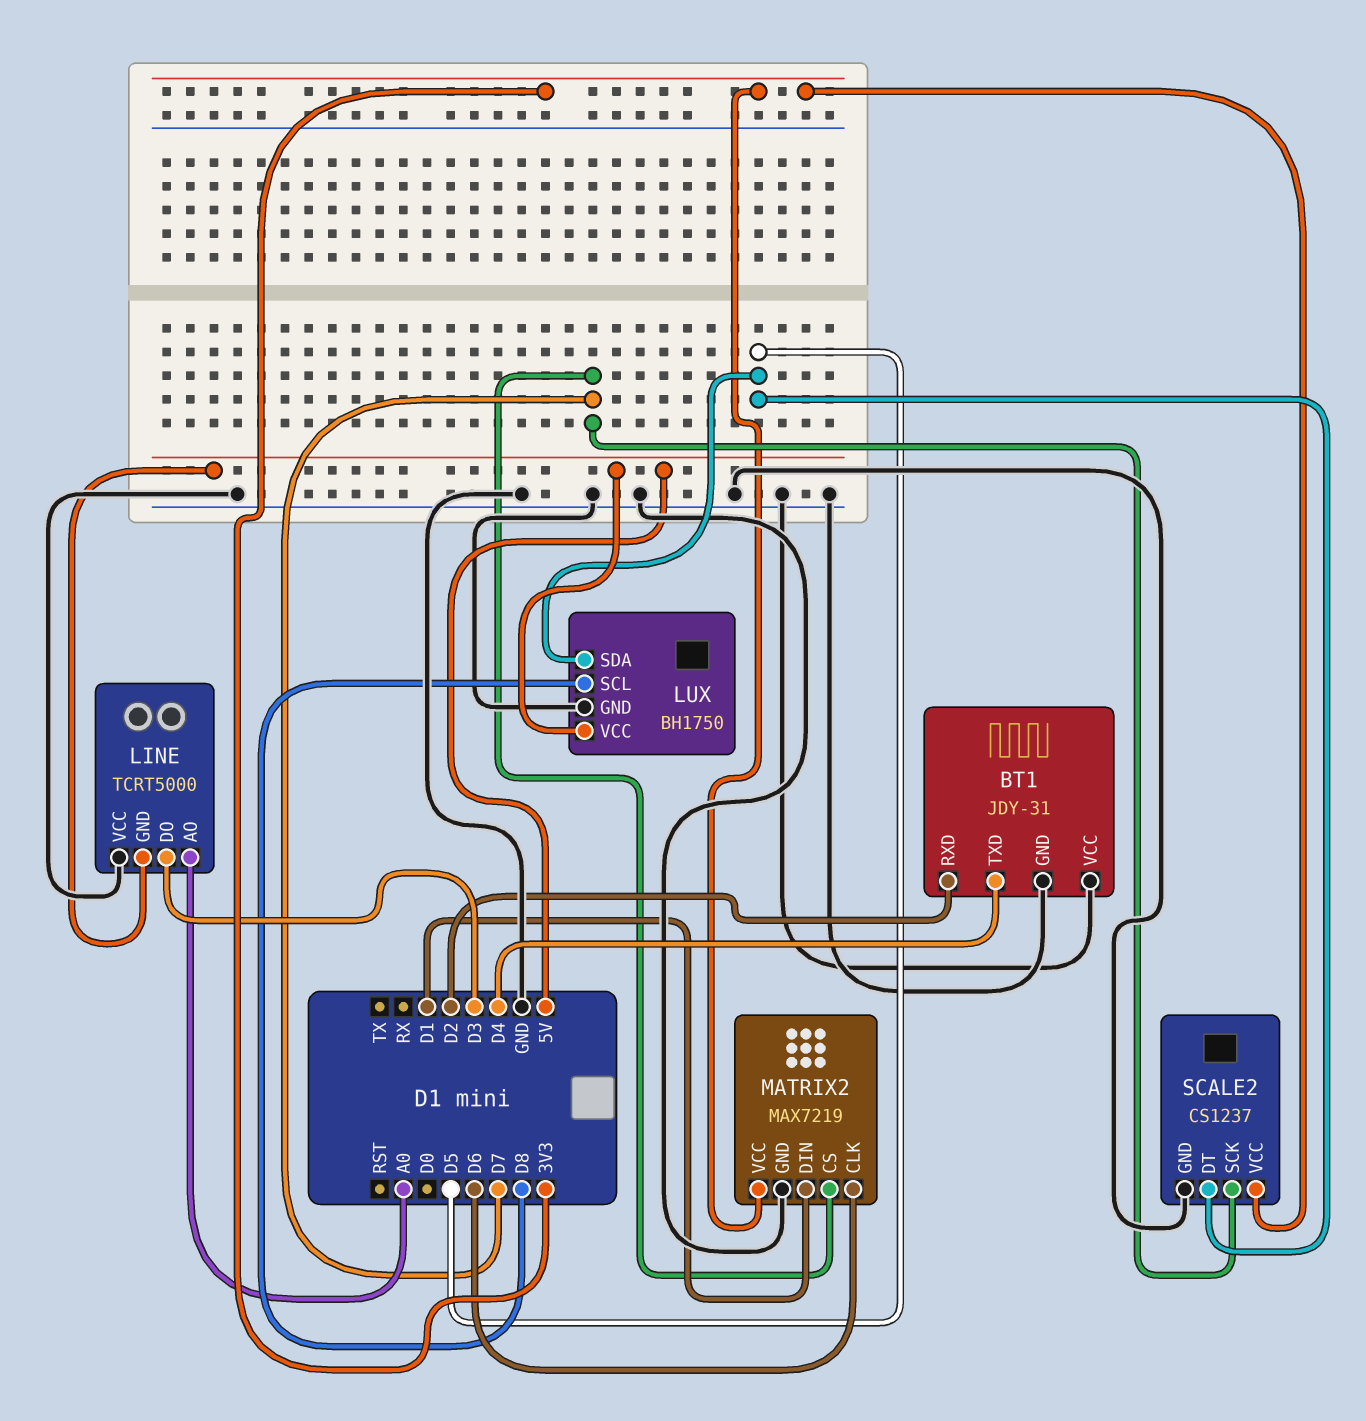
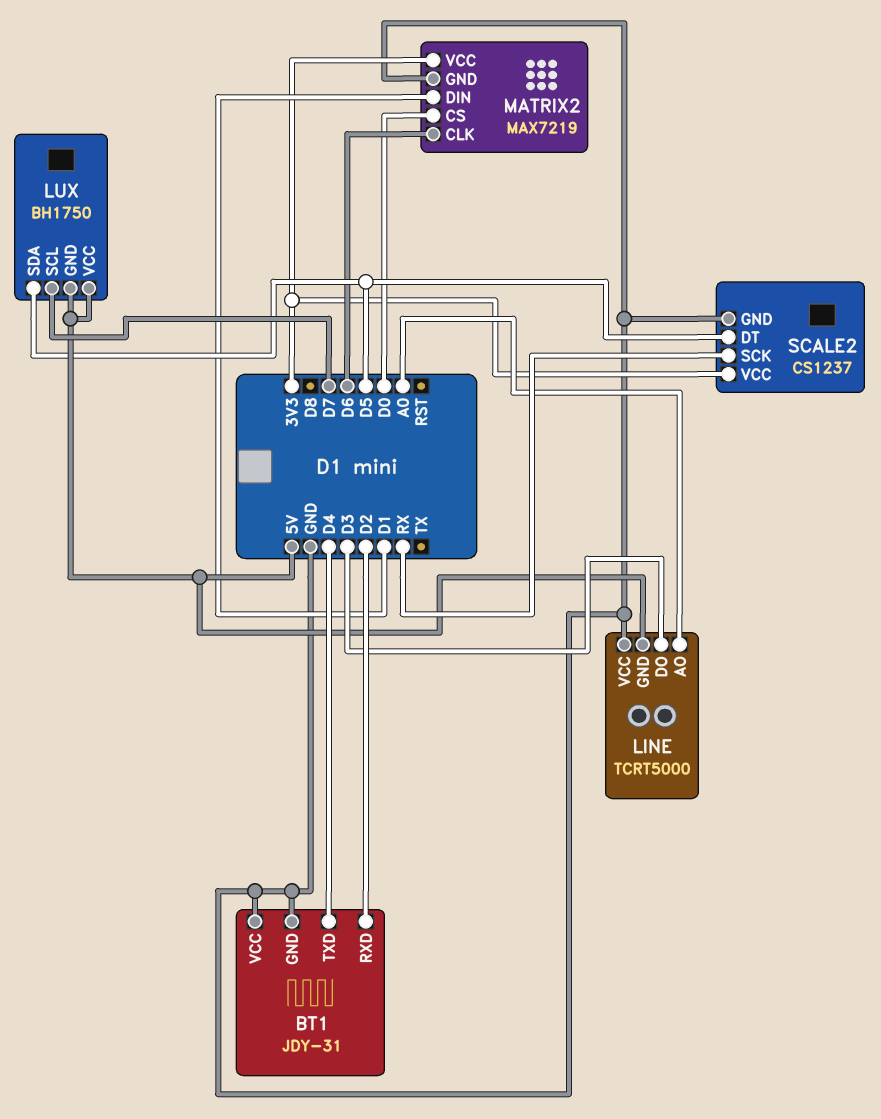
LUX pin GND: GND -> 5V
LUX pin SCL: D8 -> D7
MATRIX2 pin CS: D7 -> D0
SCALE2 pin SCK: D7 -> RX

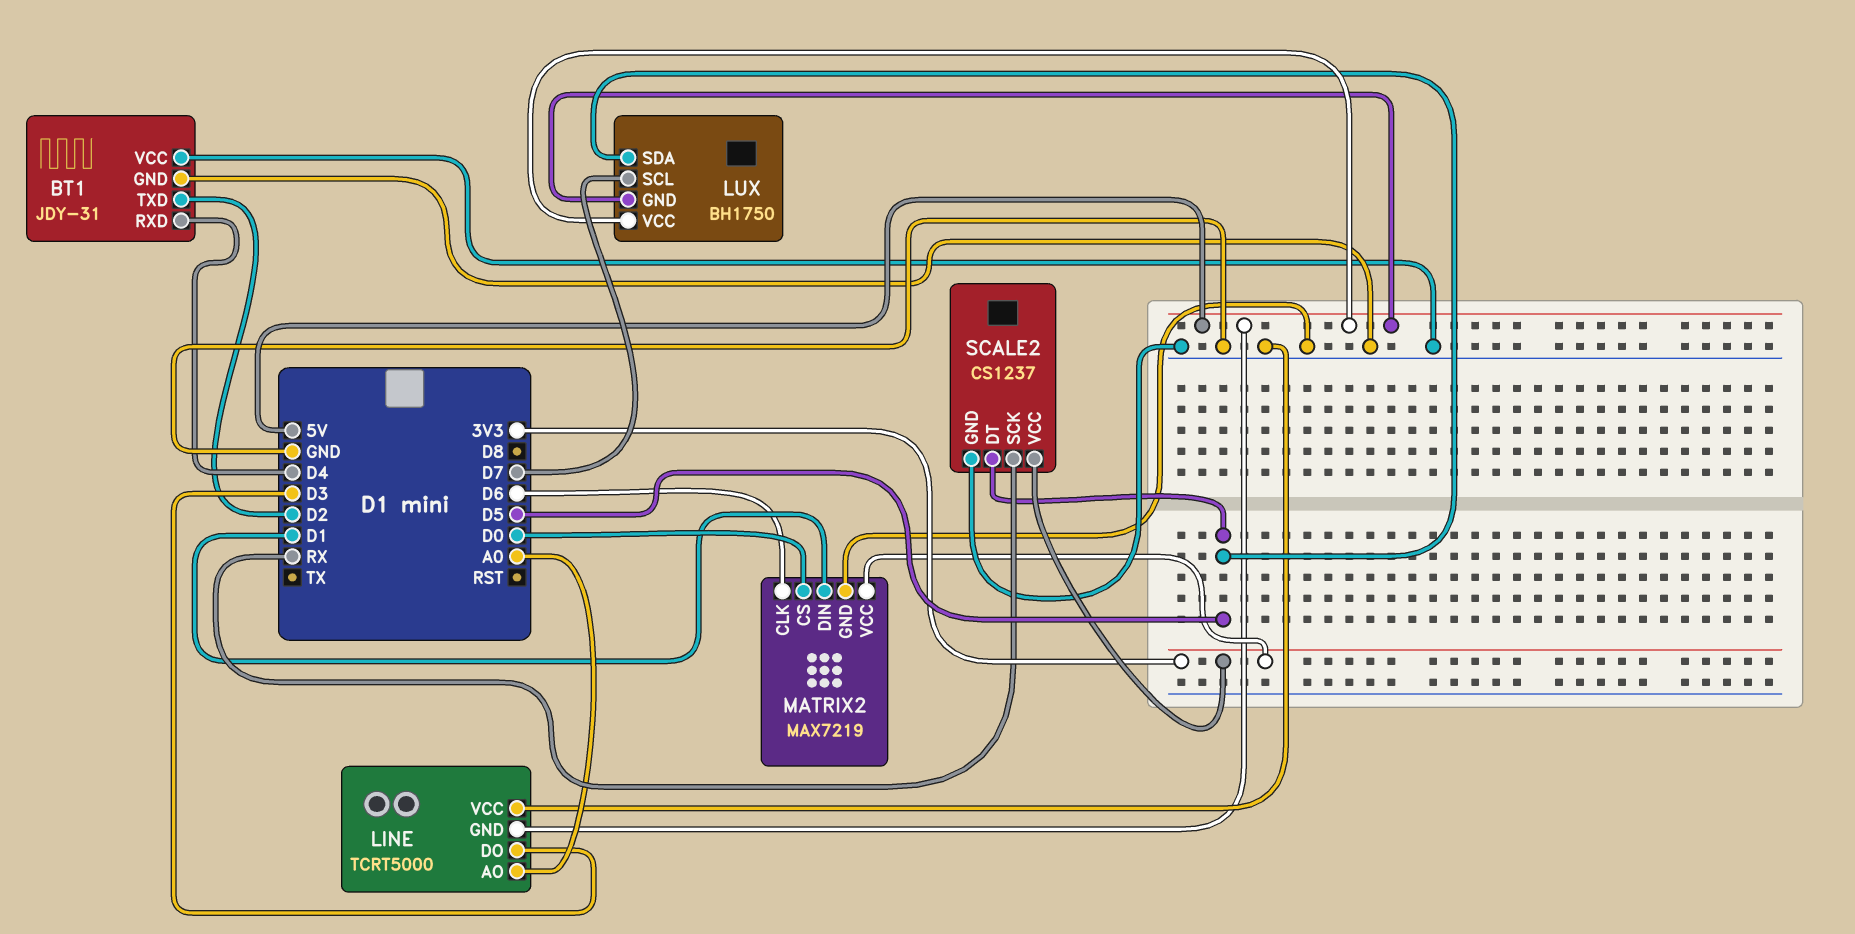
BT1 pin RXD: D2 -> D4
BT1 pin TXD: D4 -> D2

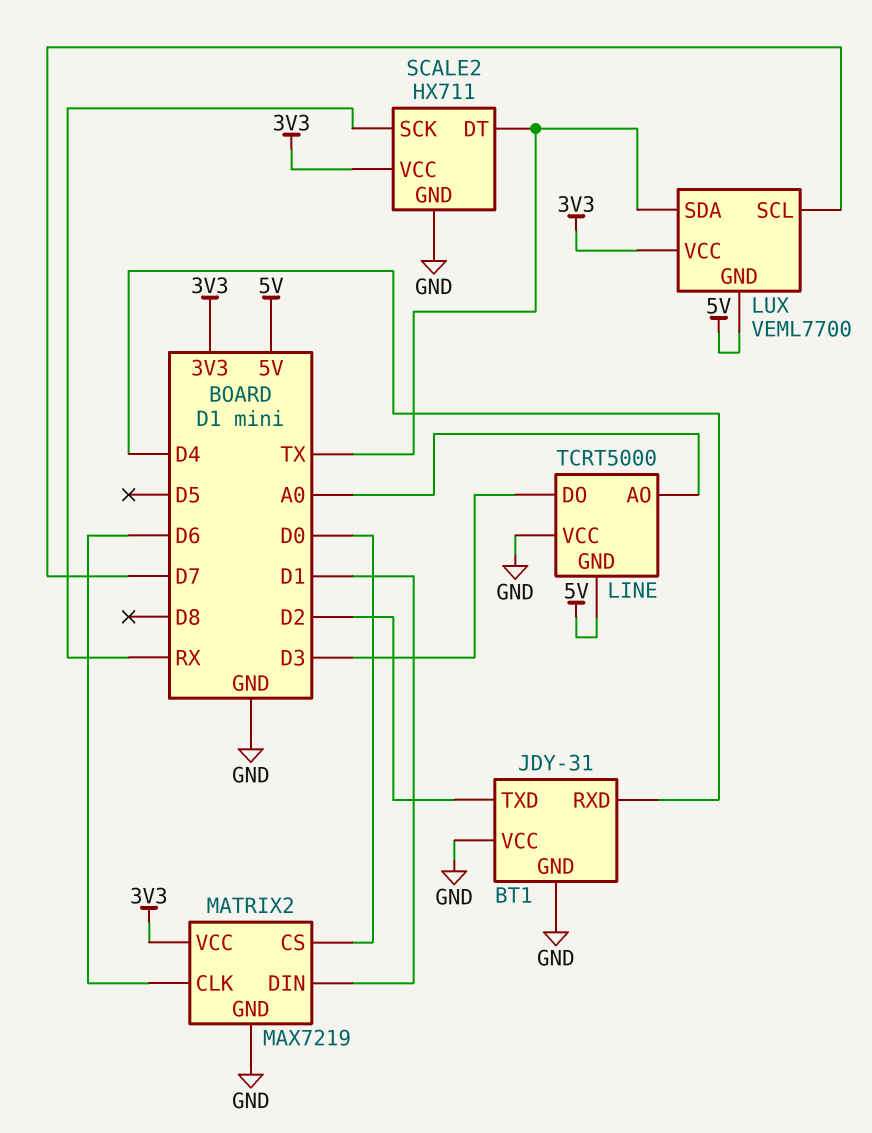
LUX: BH1750 -> VEML7700
LUX pin SDA: D5 -> TX
LUX pin VCC: 5V -> 3V3
SCALE2: CS1237 -> HX711
SCALE2 pin DT: D5 -> TX

